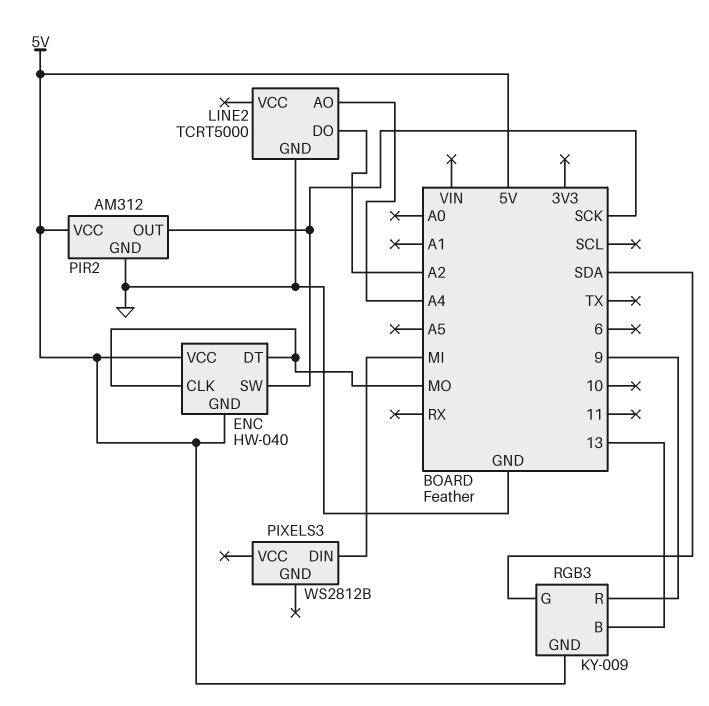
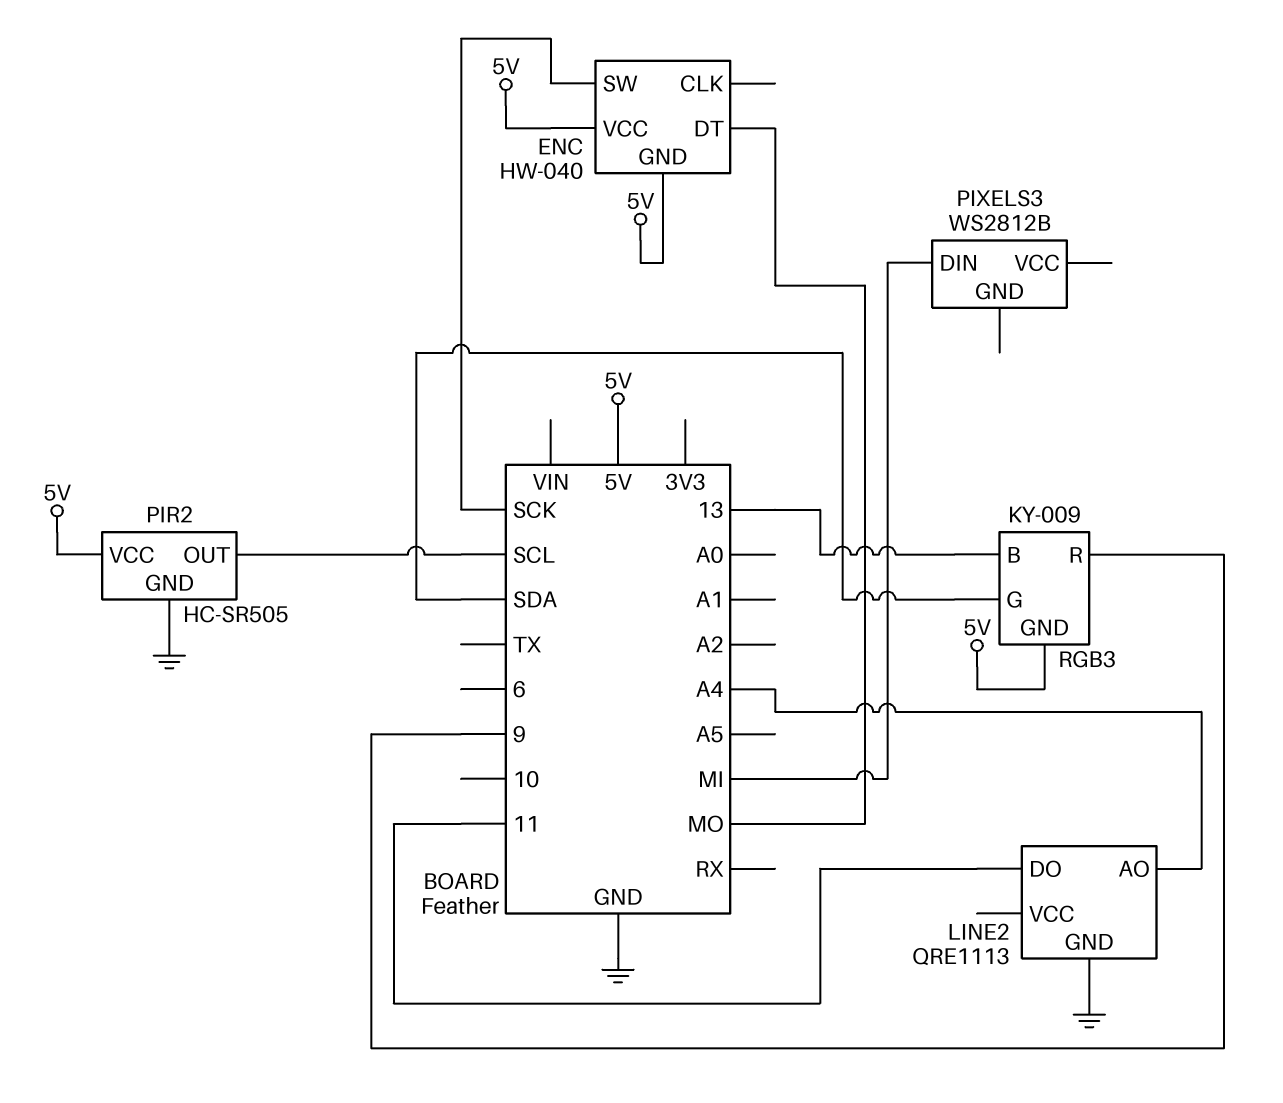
ENC pin CLK: MO -> none
LINE2: TCRT5000 -> QRE1113
LINE2 pin DO: A2 -> 11
PIR2: AM312 -> HC-SR505
PIR2 pin OUT: SCK -> SCL

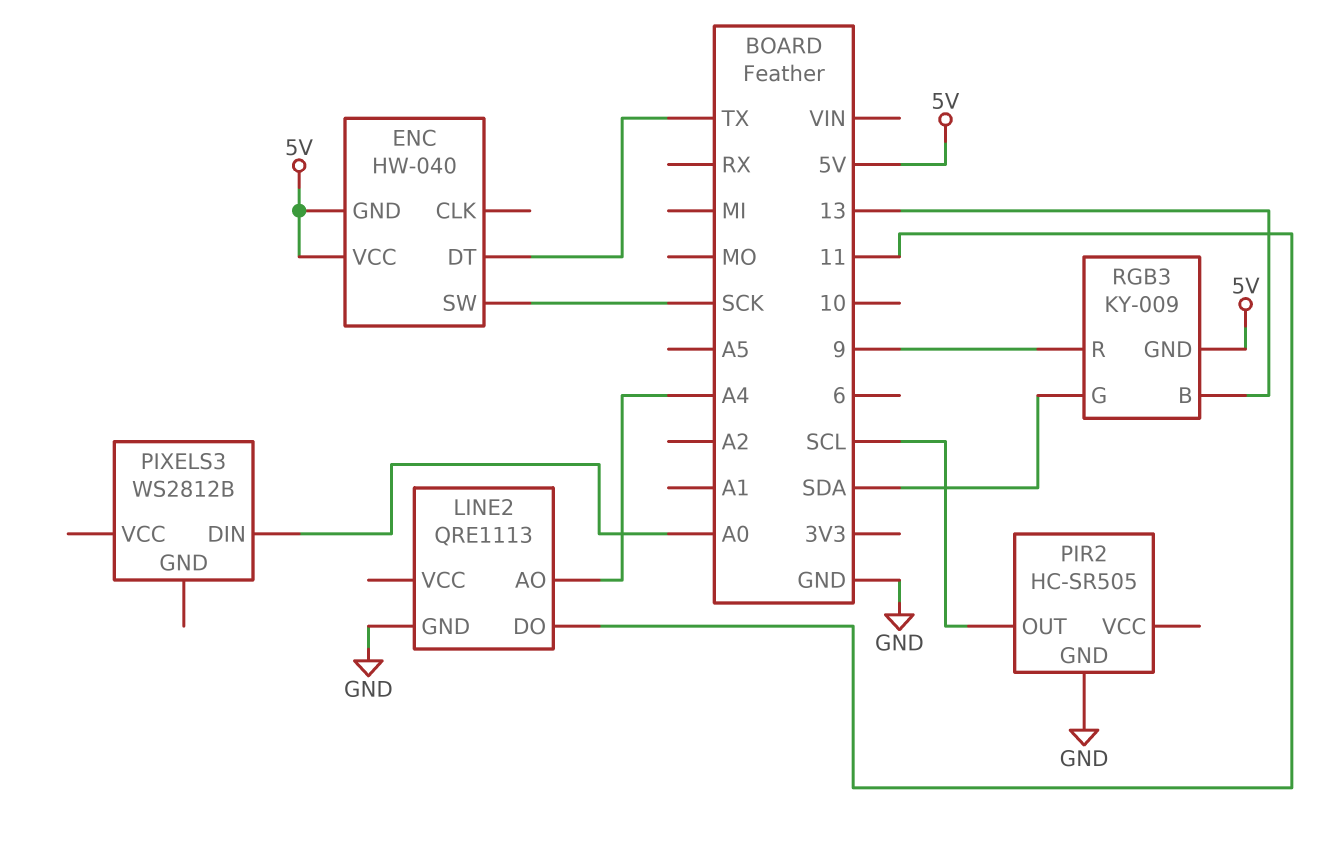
ENC pin DT: MO -> TX
PIR2 pin VCC: 5V -> none
PIXELS3 pin DIN: MI -> A0

